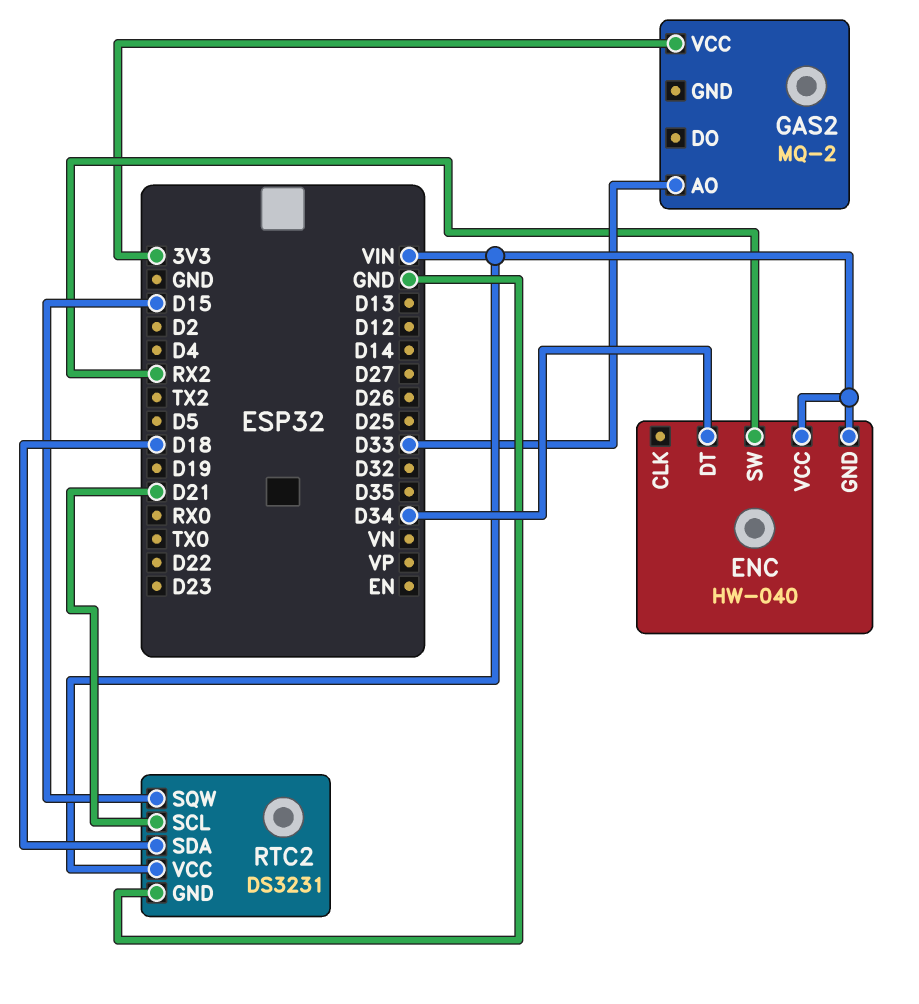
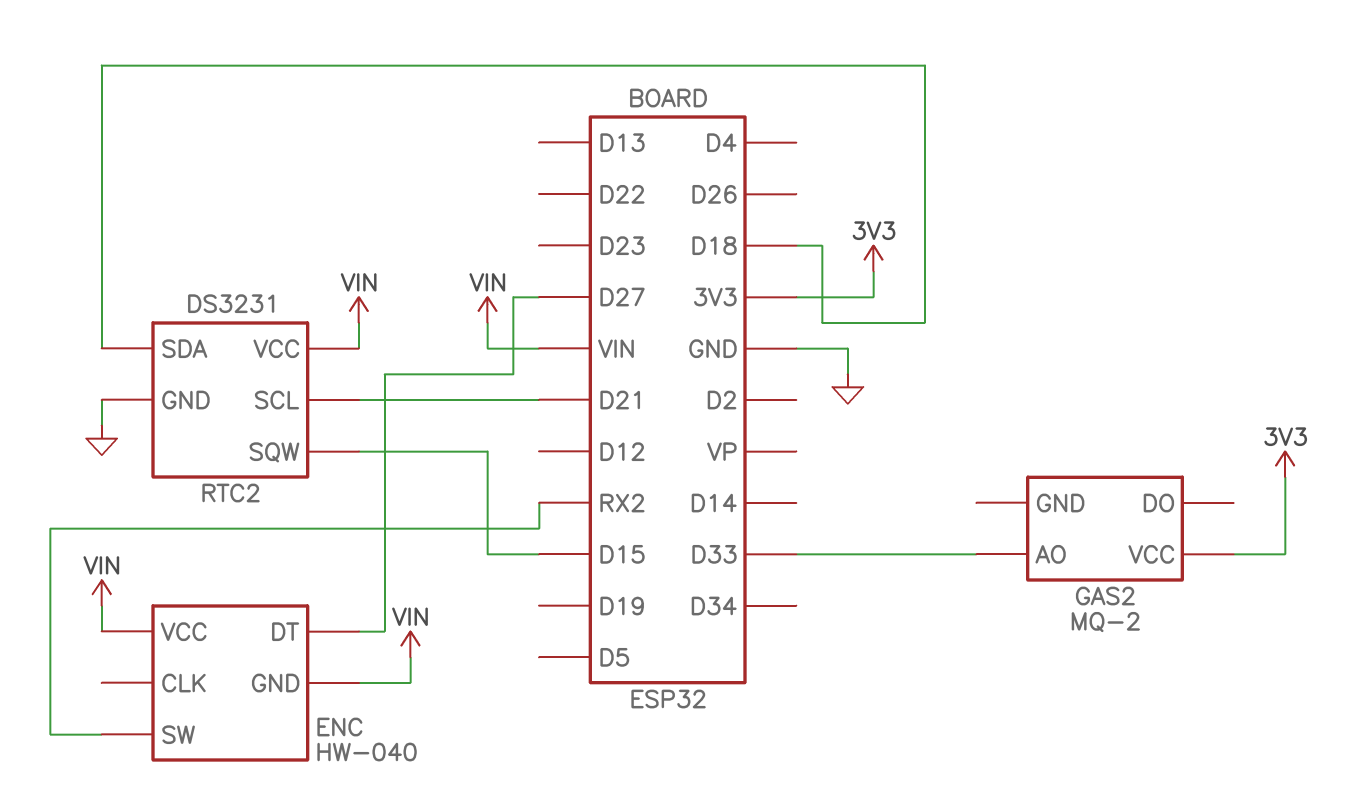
ENC pin DT: D34 -> D27

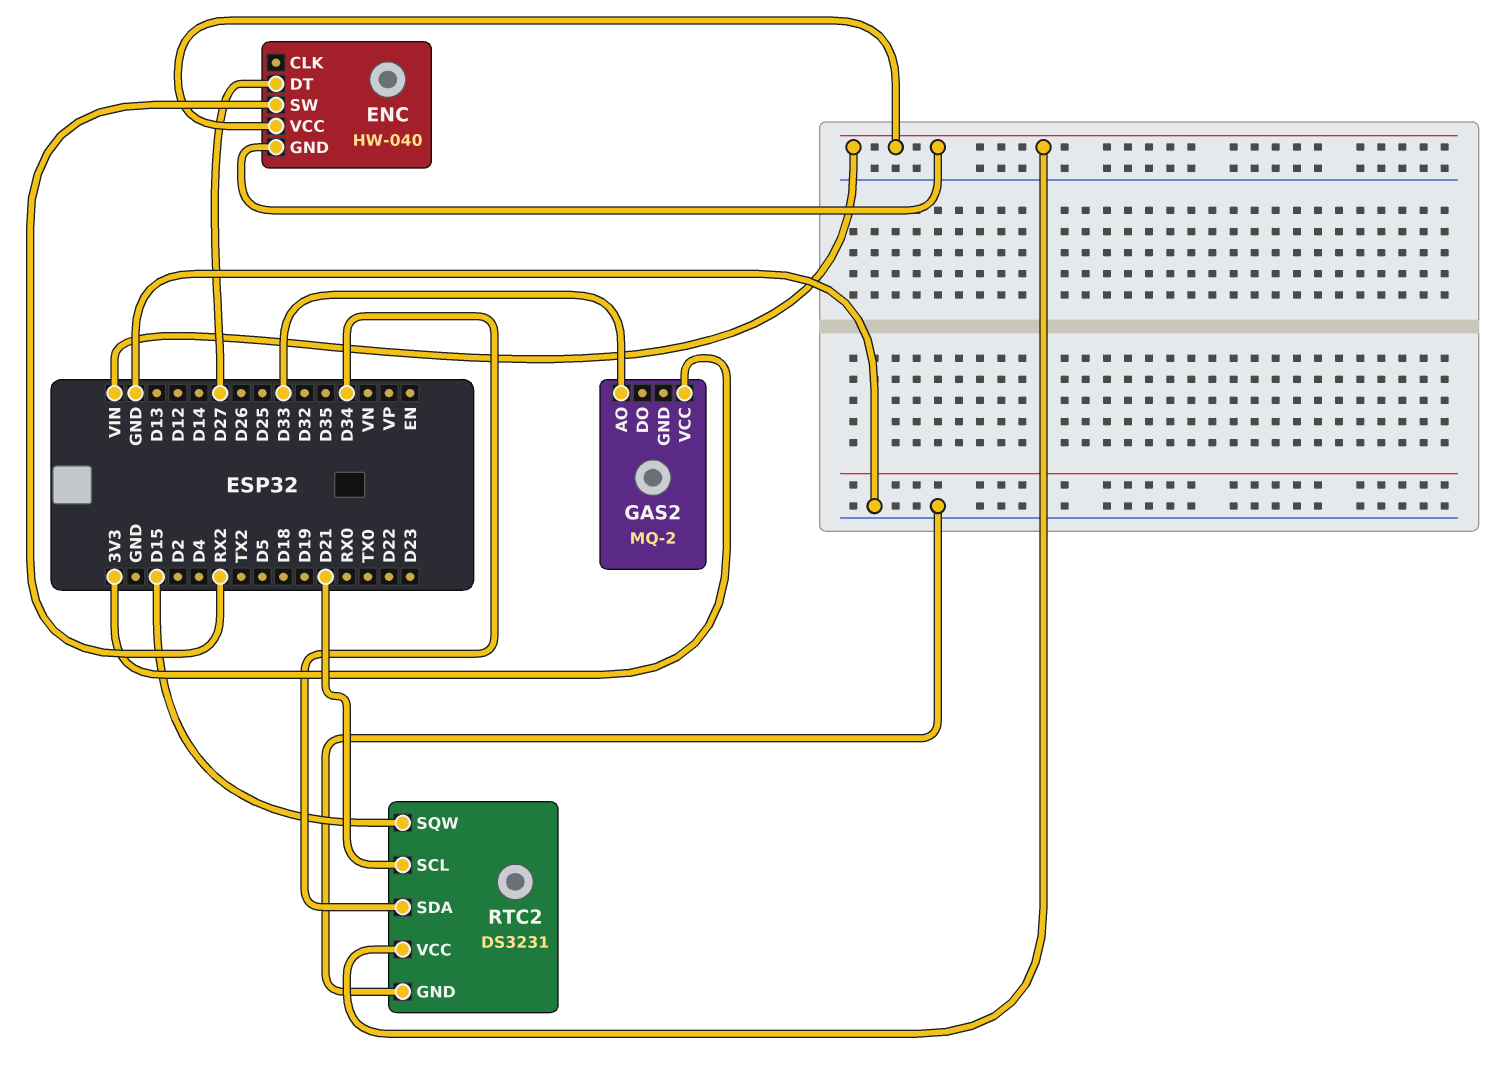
RTC2 pin SDA: D18 -> D34

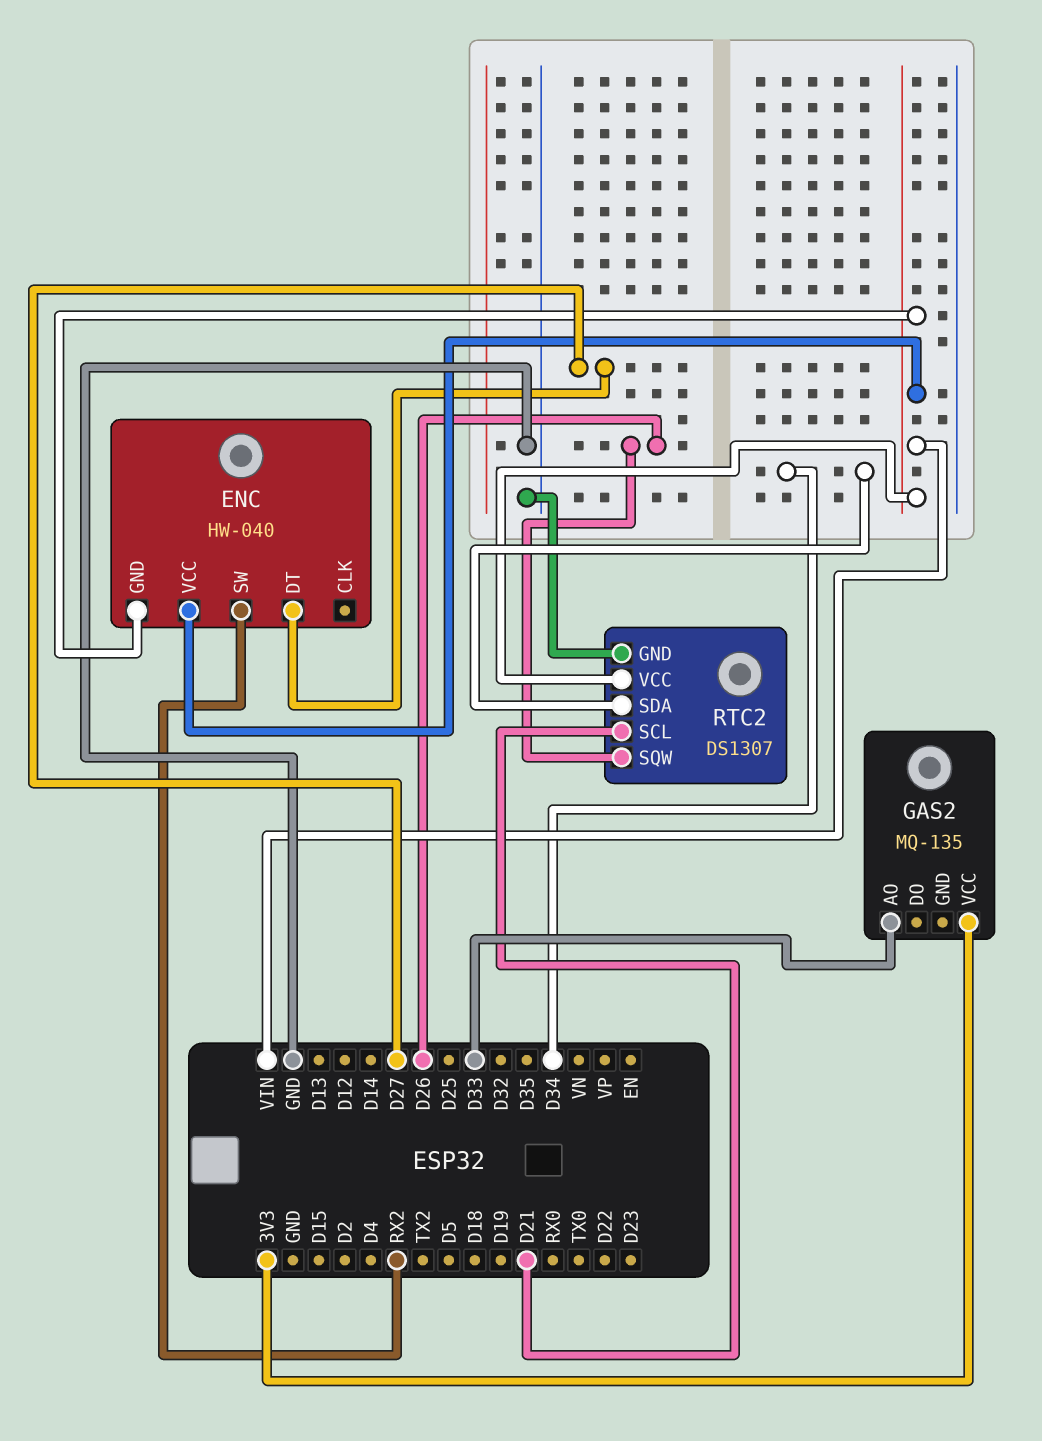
GAS2: MQ-2 -> MQ-135
RTC2: DS3231 -> DS1307
RTC2 pin SQW: D15 -> D26

